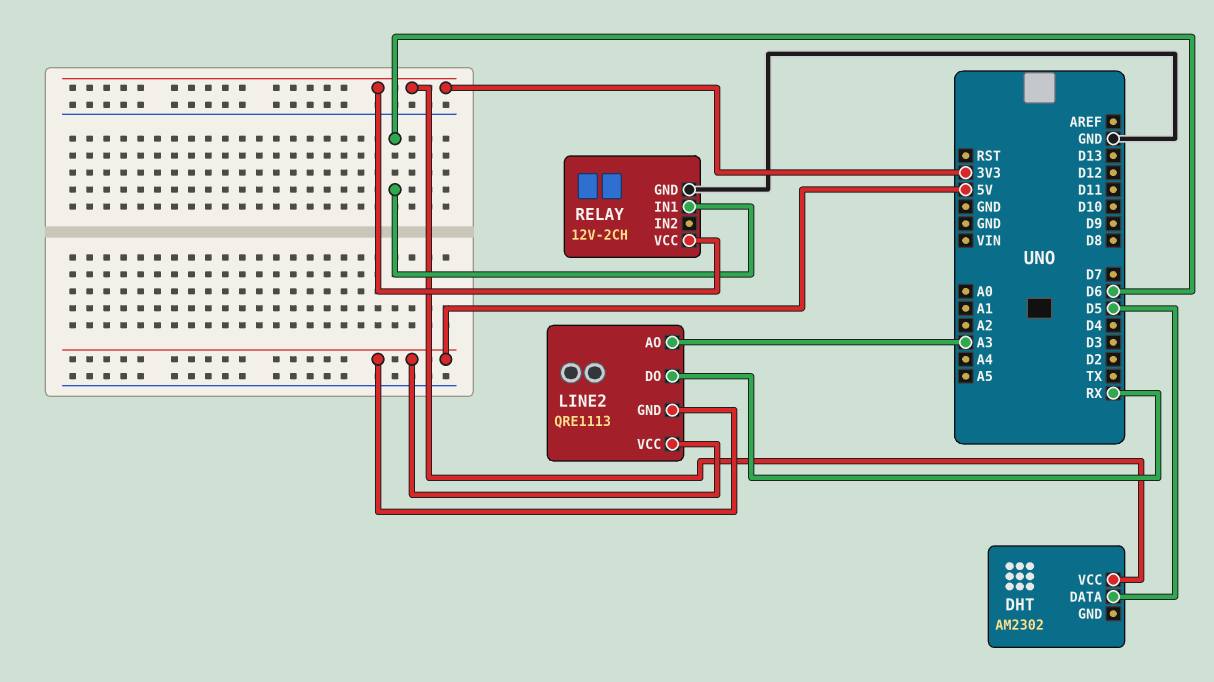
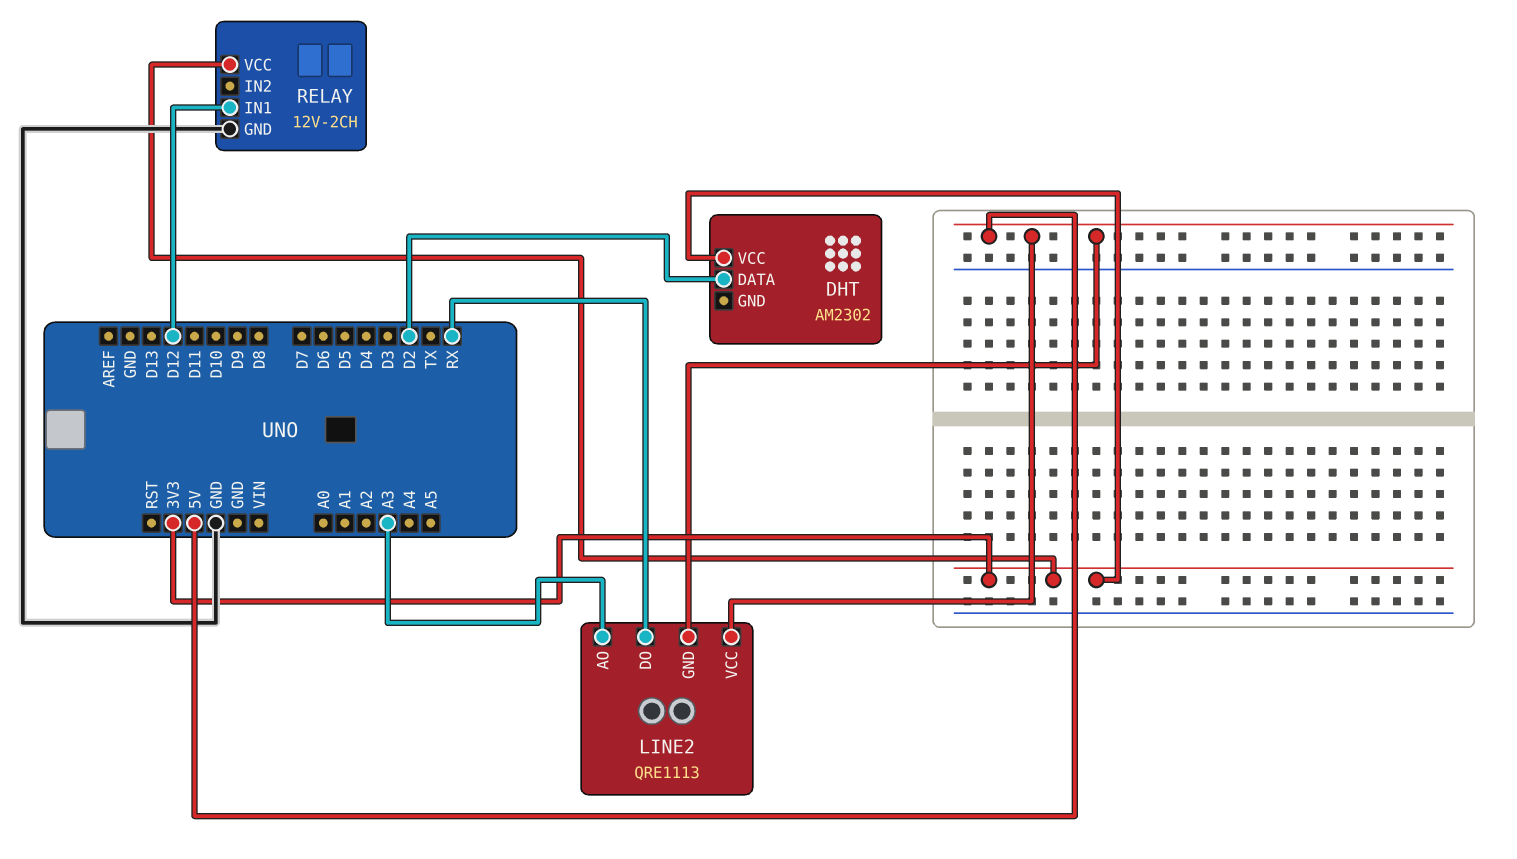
DHT pin DATA: D5 -> D2
RELAY pin IN1: D6 -> D12

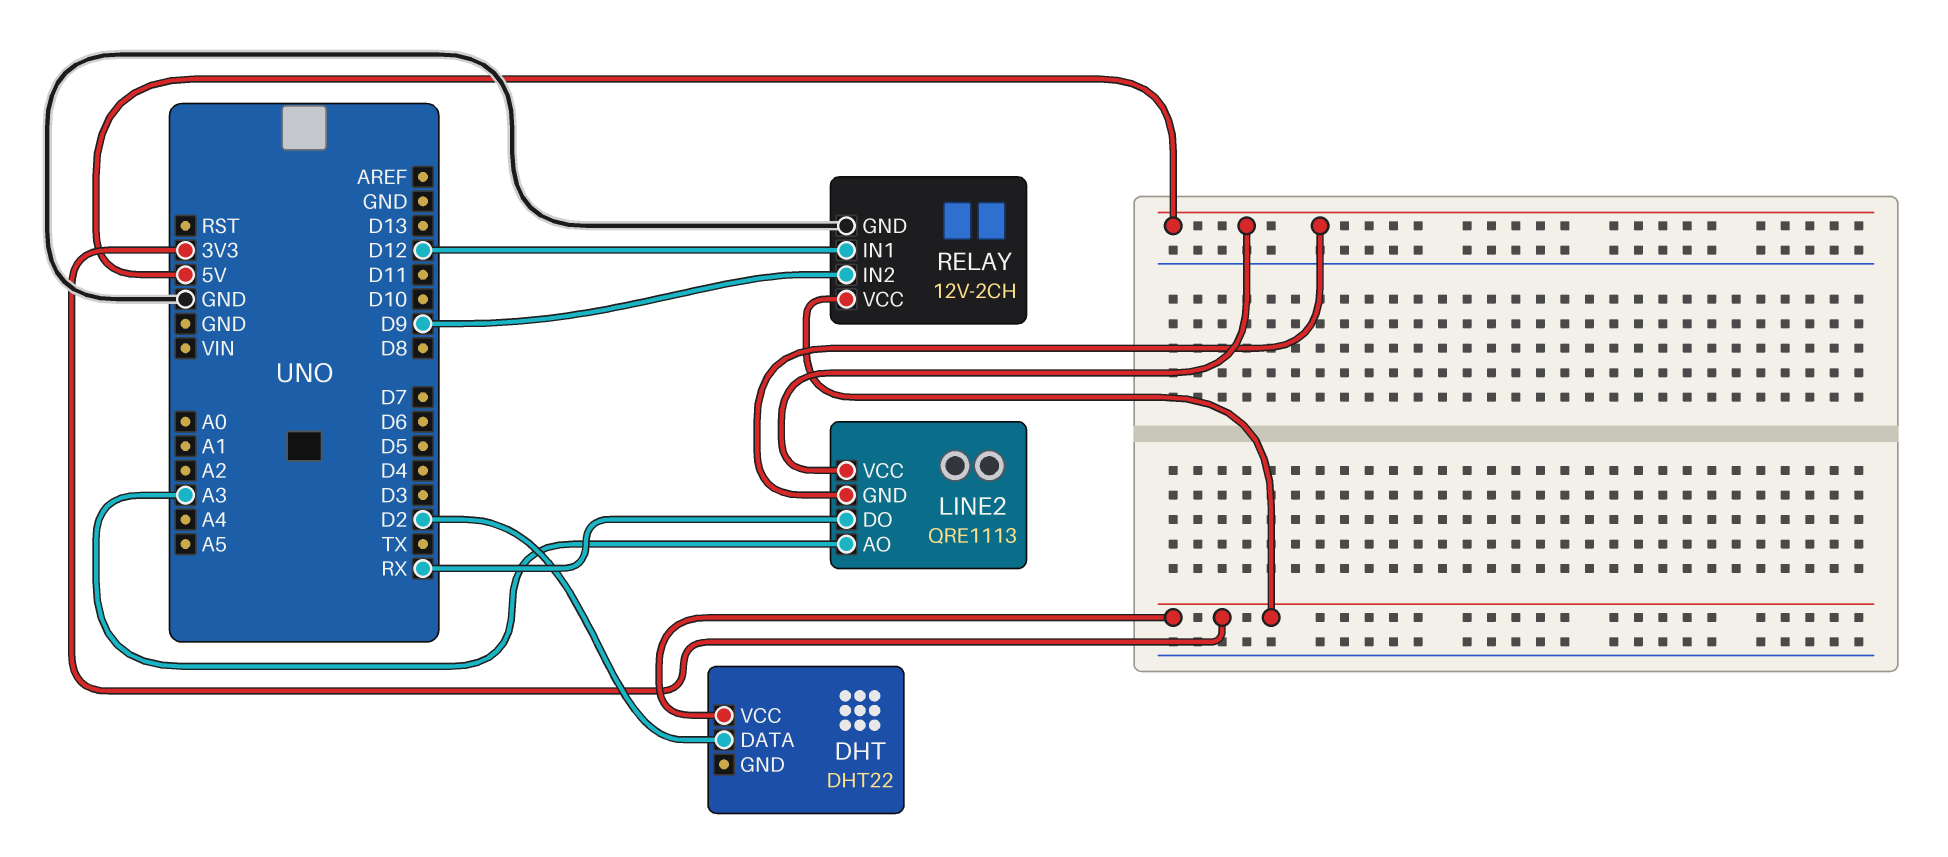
DHT: AM2302 -> DHT22
RELAY pin IN2: none -> D9

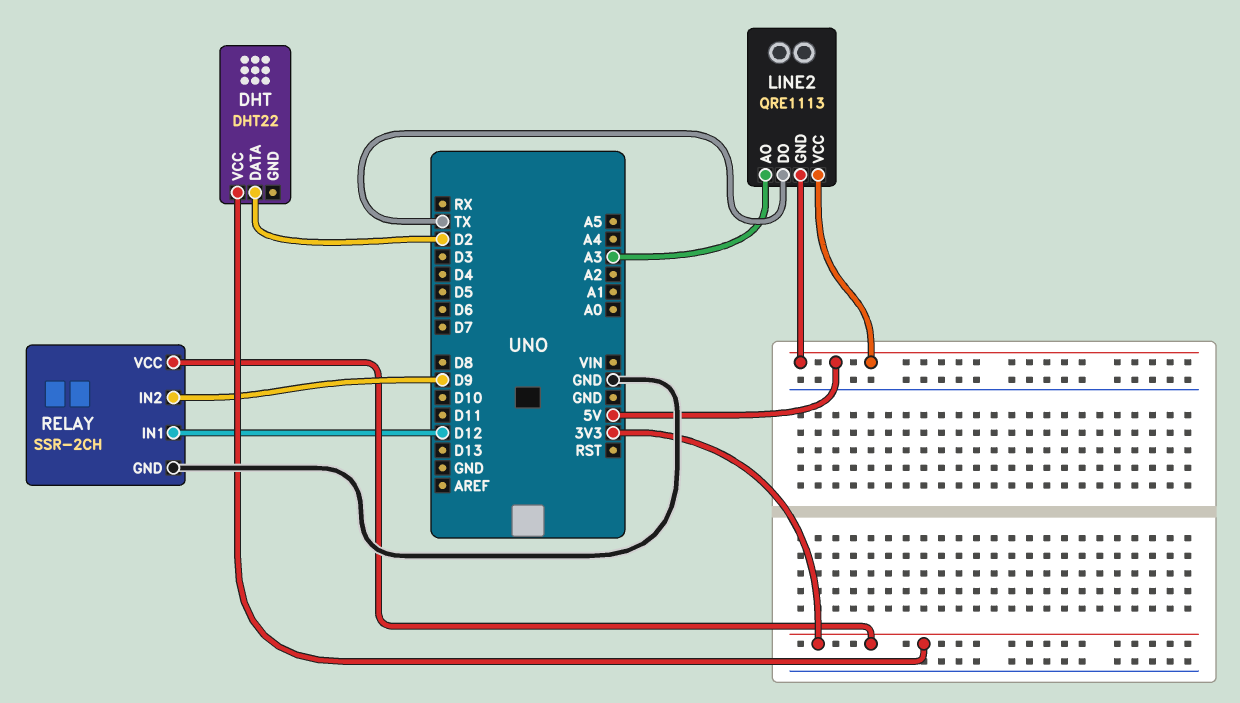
LINE2 pin DO: RX -> TX
RELAY: 12V-2CH -> SSR-2CH

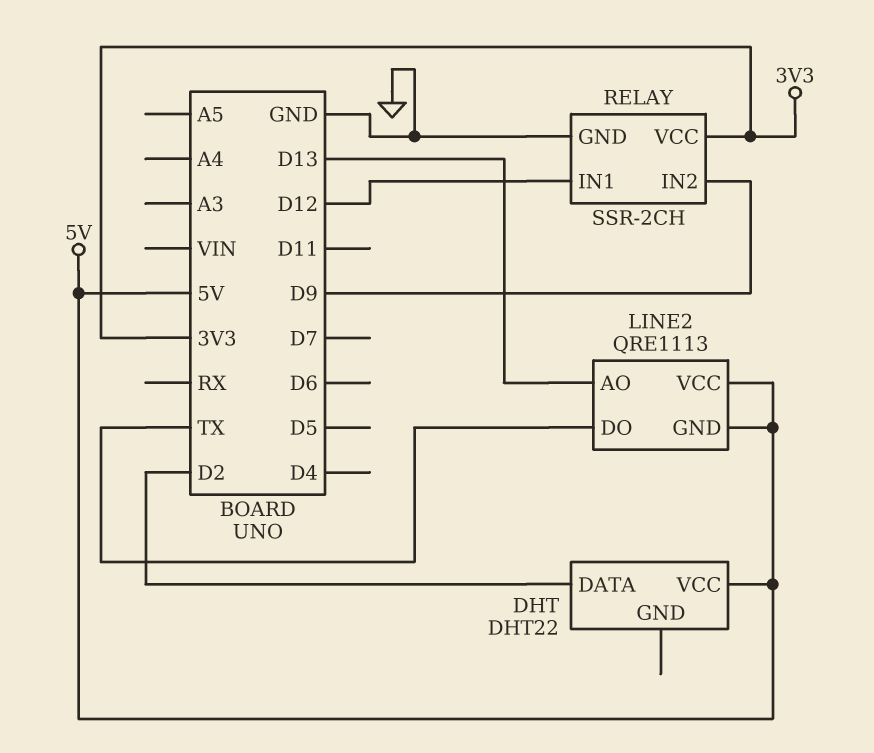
DHT pin VCC: 3V3 -> 5V
LINE2 pin AO: A3 -> D13

